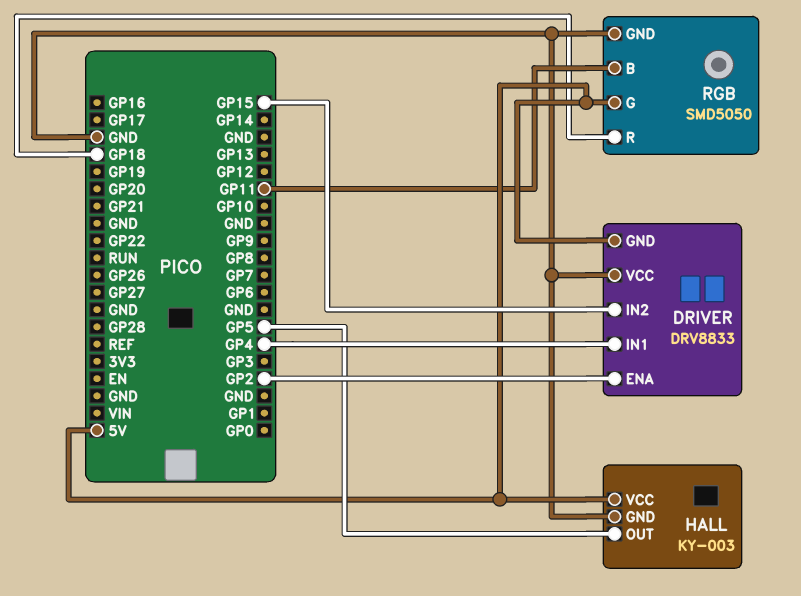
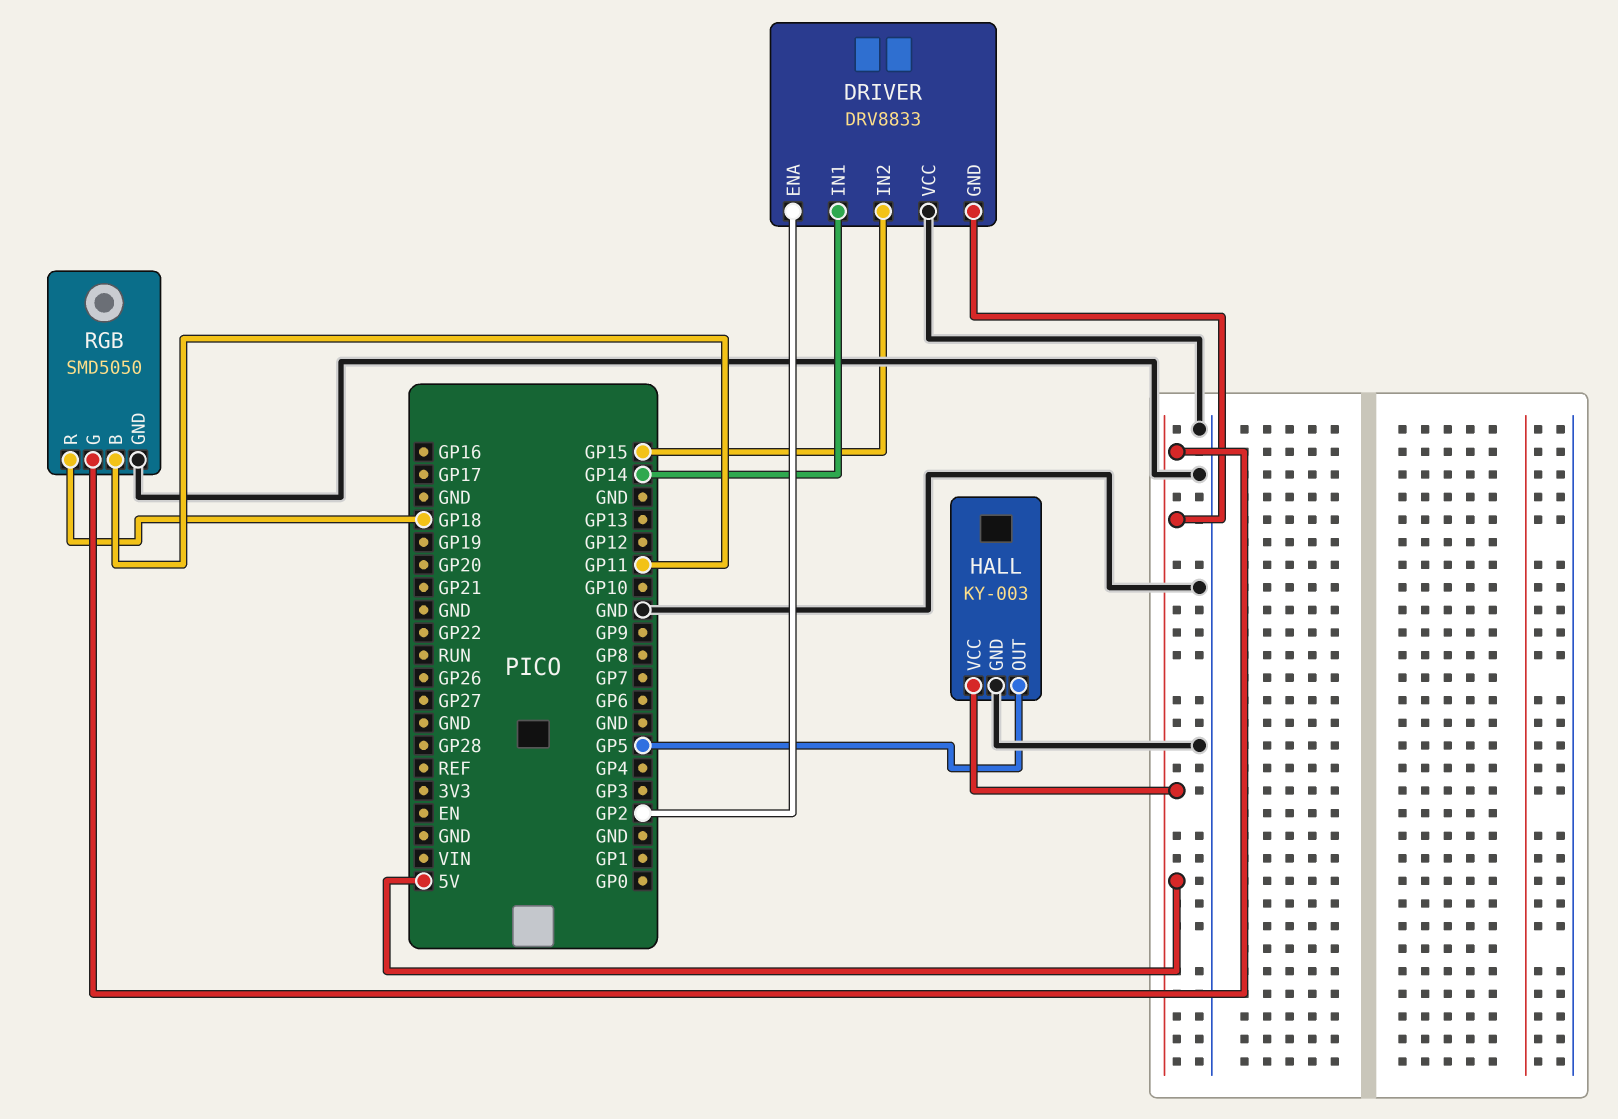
DRIVER pin IN1: GP4 -> GP14

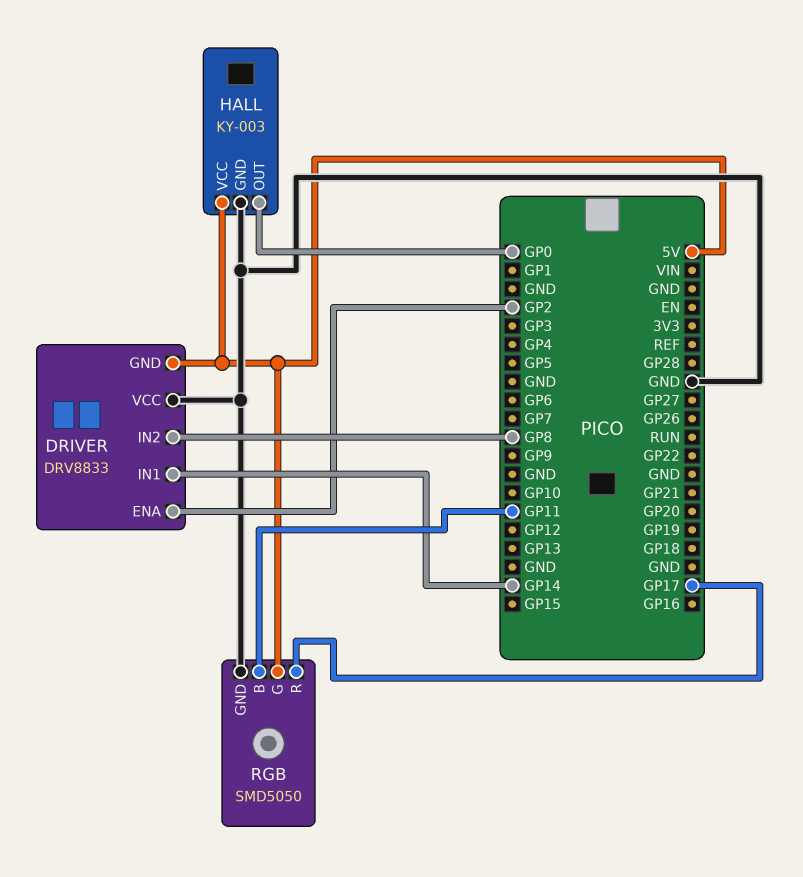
DRIVER pin IN2: GP15 -> GP8
HALL pin OUT: GP5 -> GP0
RGB pin R: GP18 -> GP17

